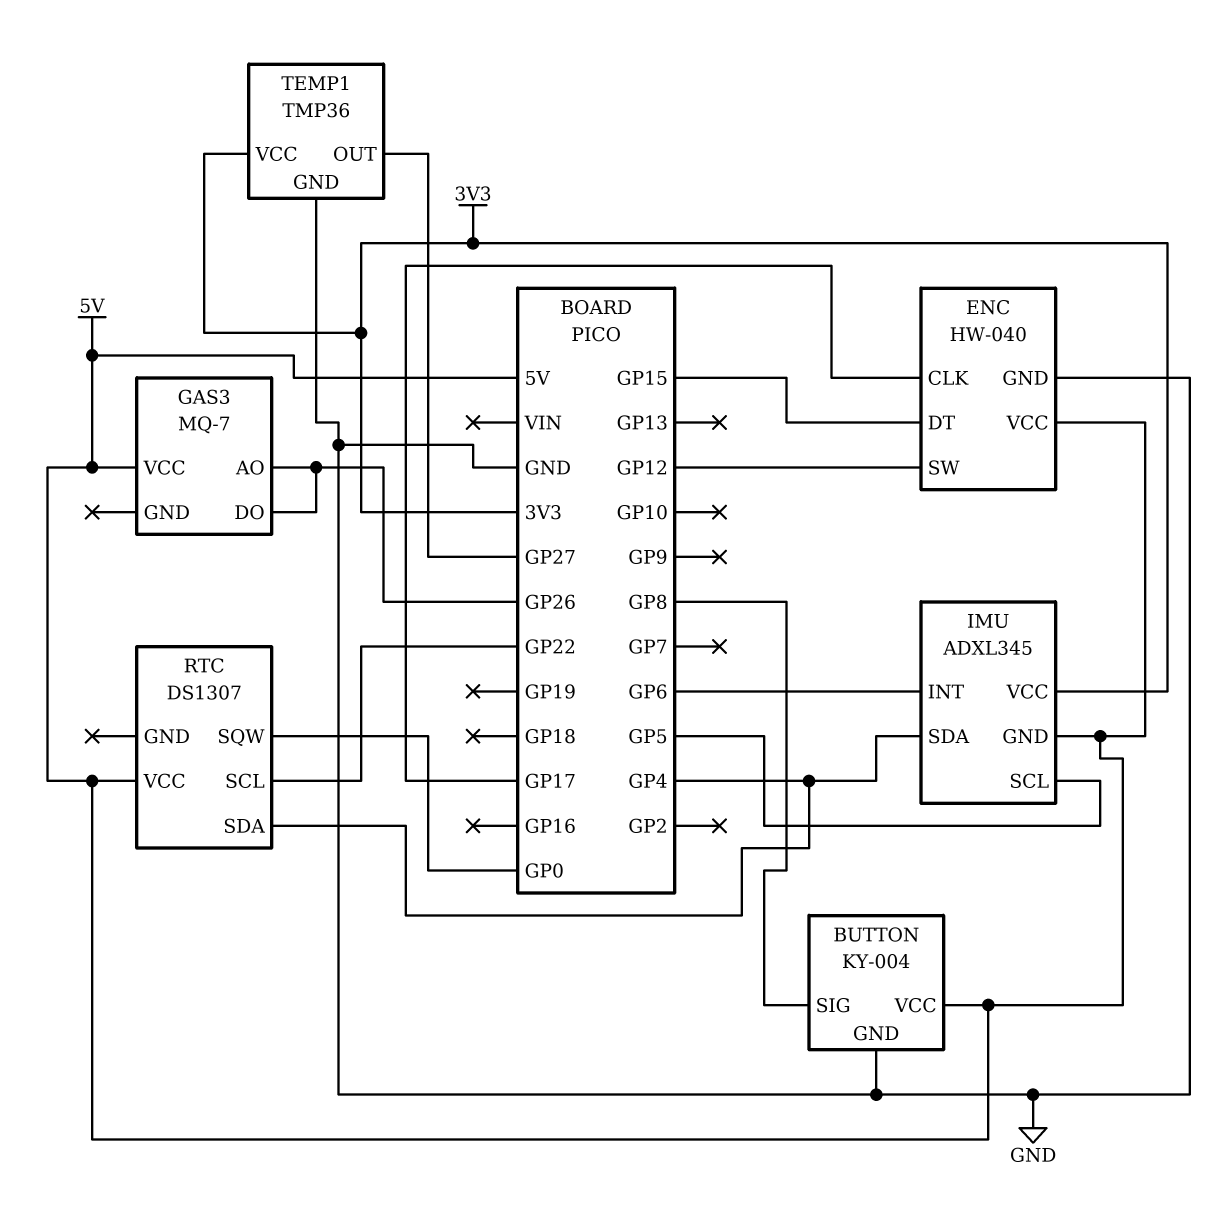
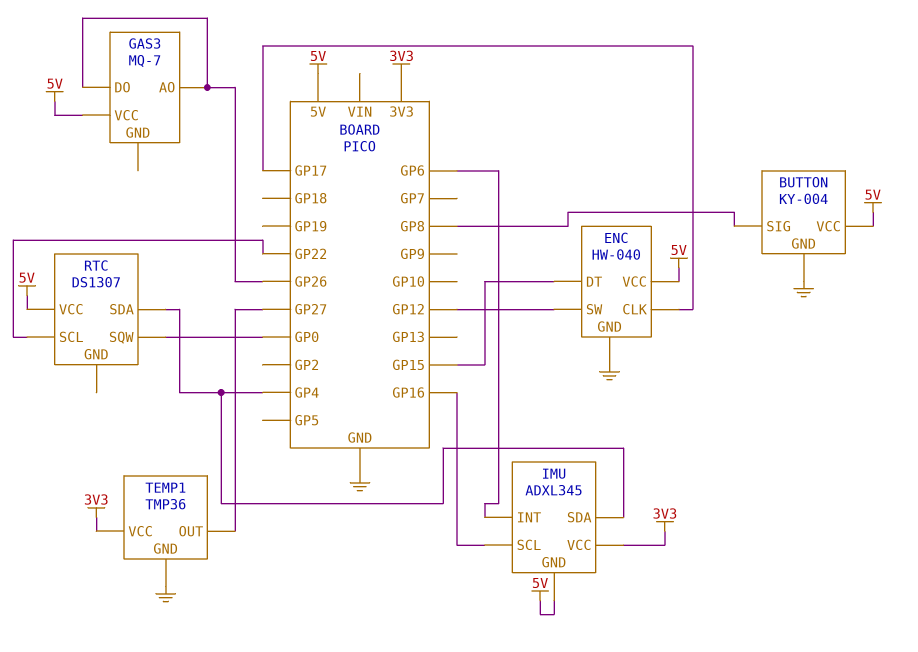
IMU pin SCL: GP5 -> GP16

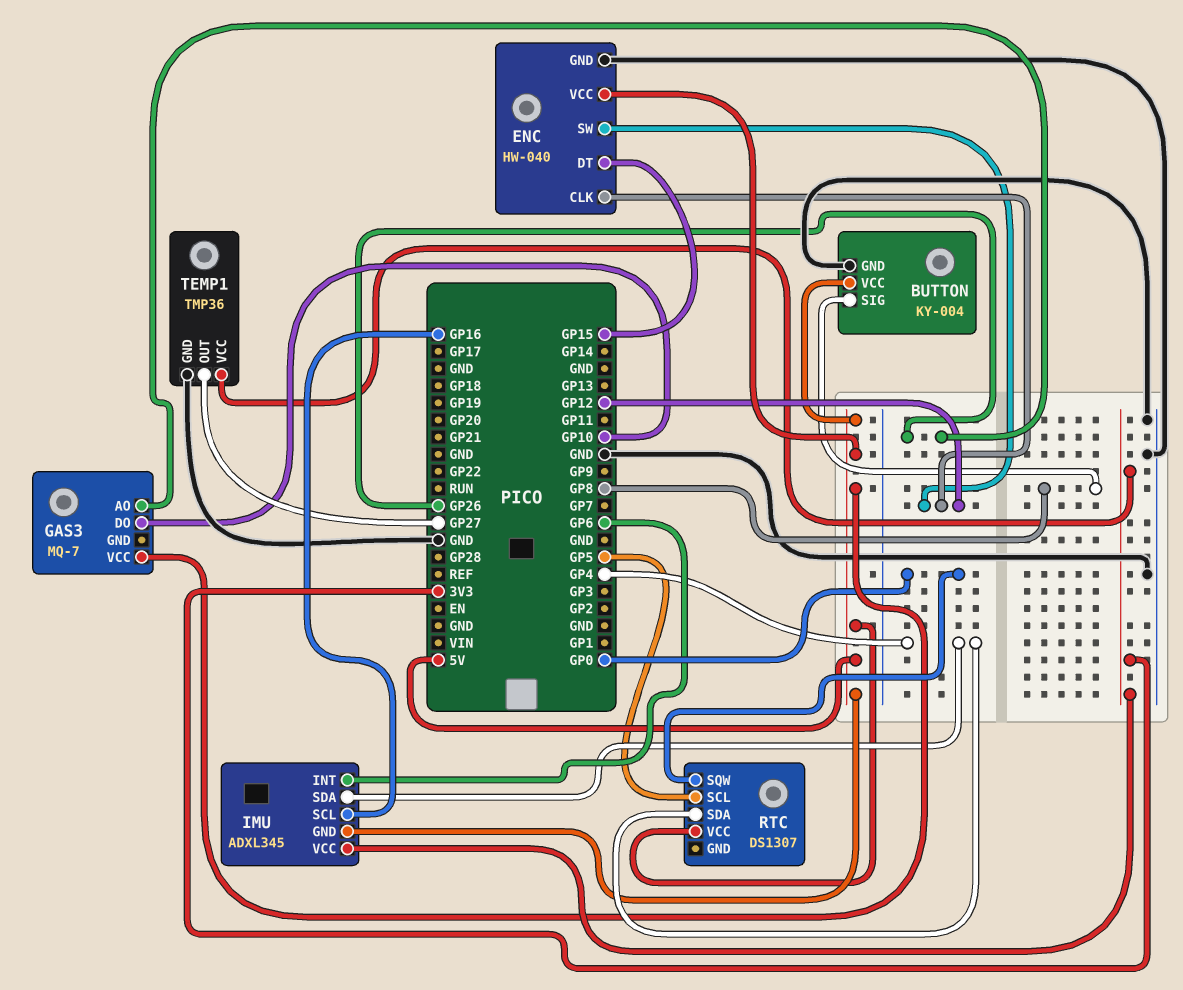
ENC pin CLK: GP17 -> GP12
GAS3 pin DO: GP26 -> GP10
RTC pin SCL: GP22 -> GP5

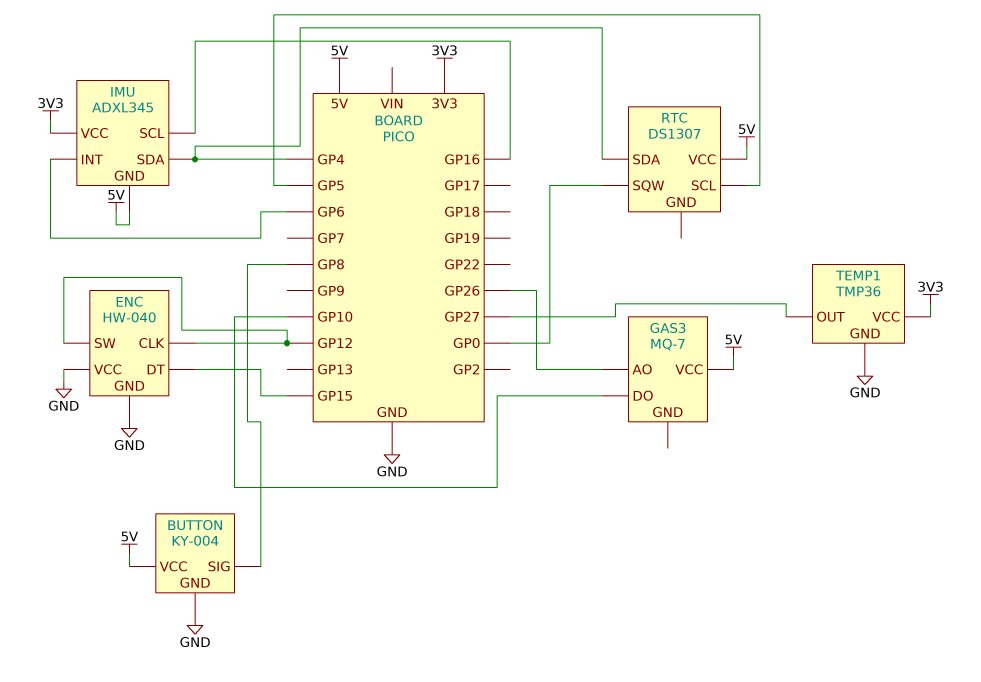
ENC pin VCC: 5V -> GND

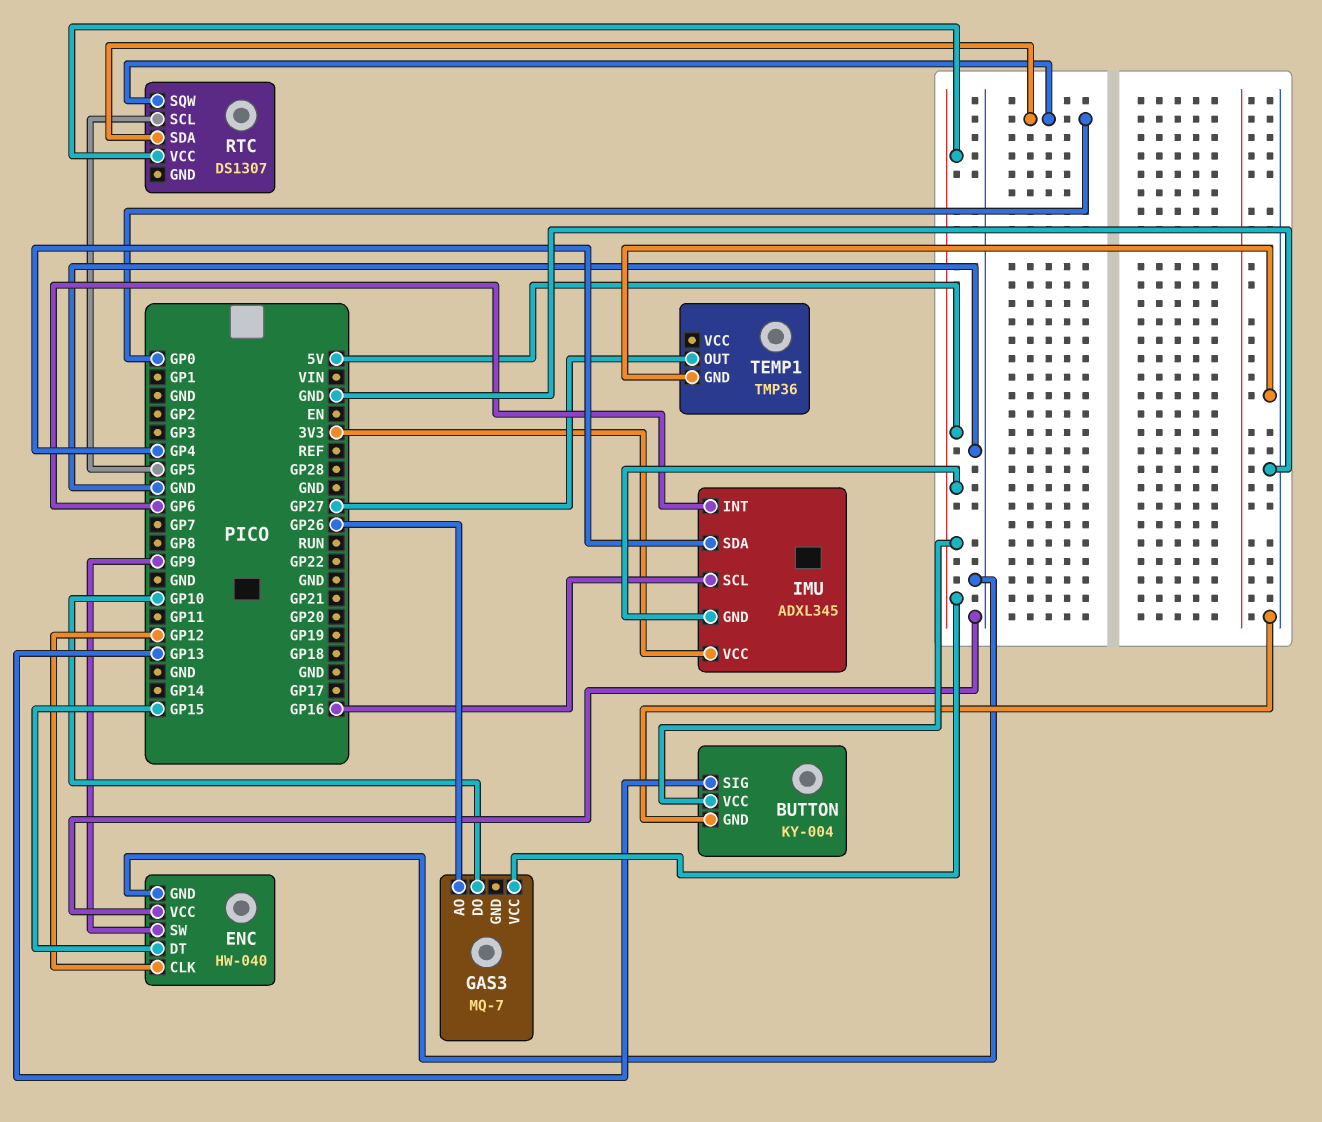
BUTTON pin SIG: GP8 -> GP13
ENC pin SW: GP12 -> GP9
RTC pin SDA: GP4 -> GP0
TEMP1 pin VCC: 3V3 -> none

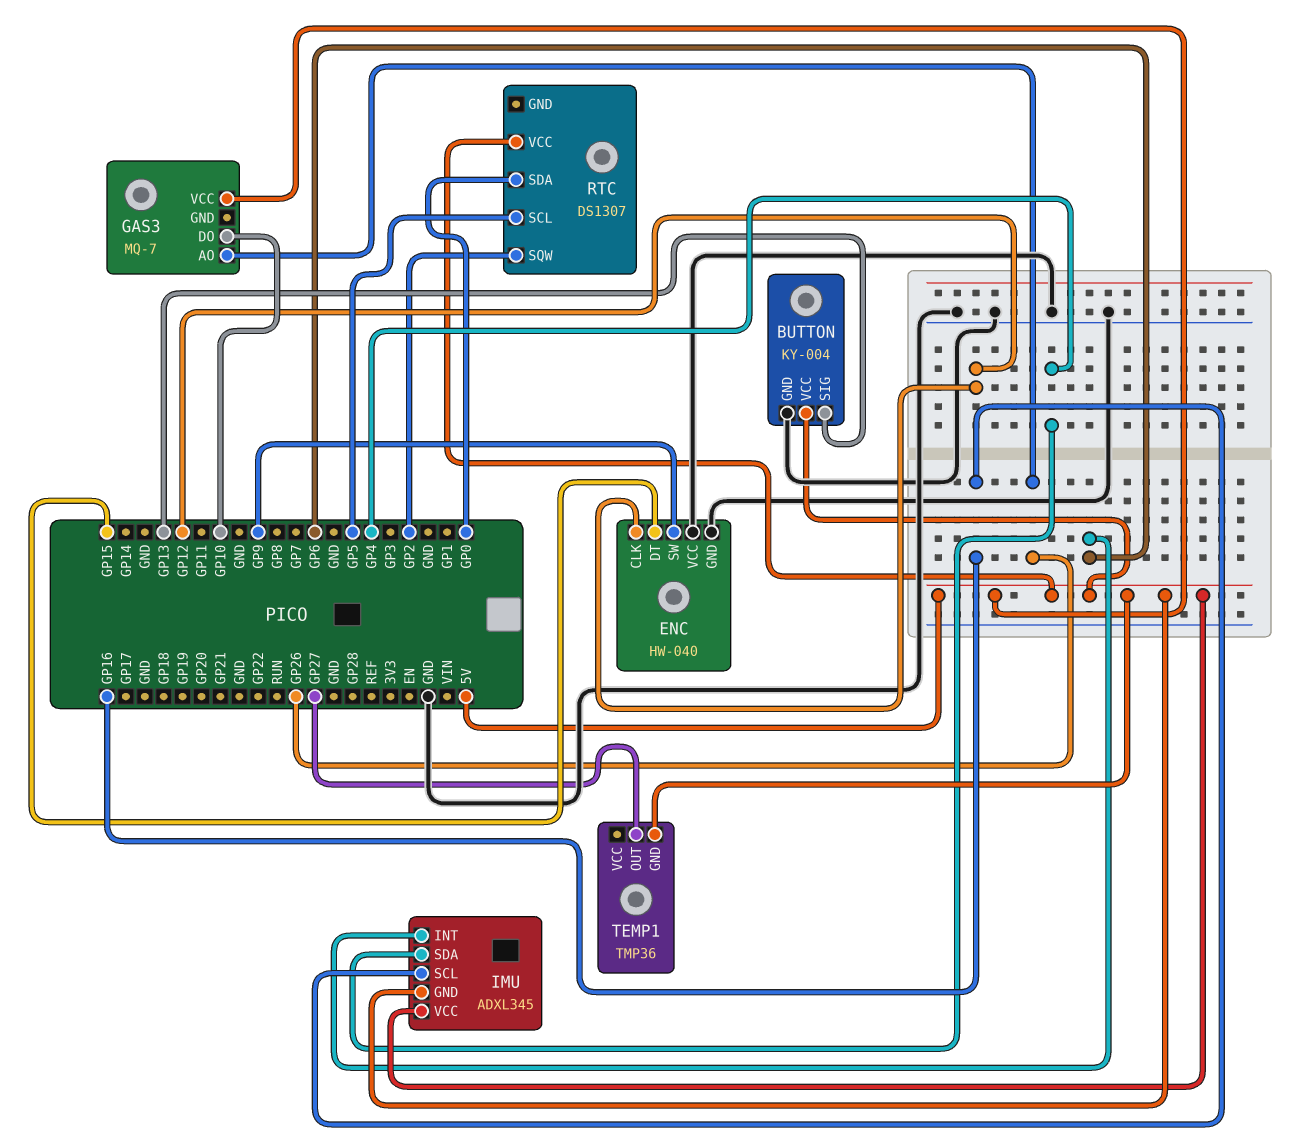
IMU pin VCC: 3V3 -> 5V
RTC pin SQW: GP0 -> GP2
TEMP1 pin GND: GND -> 5V

